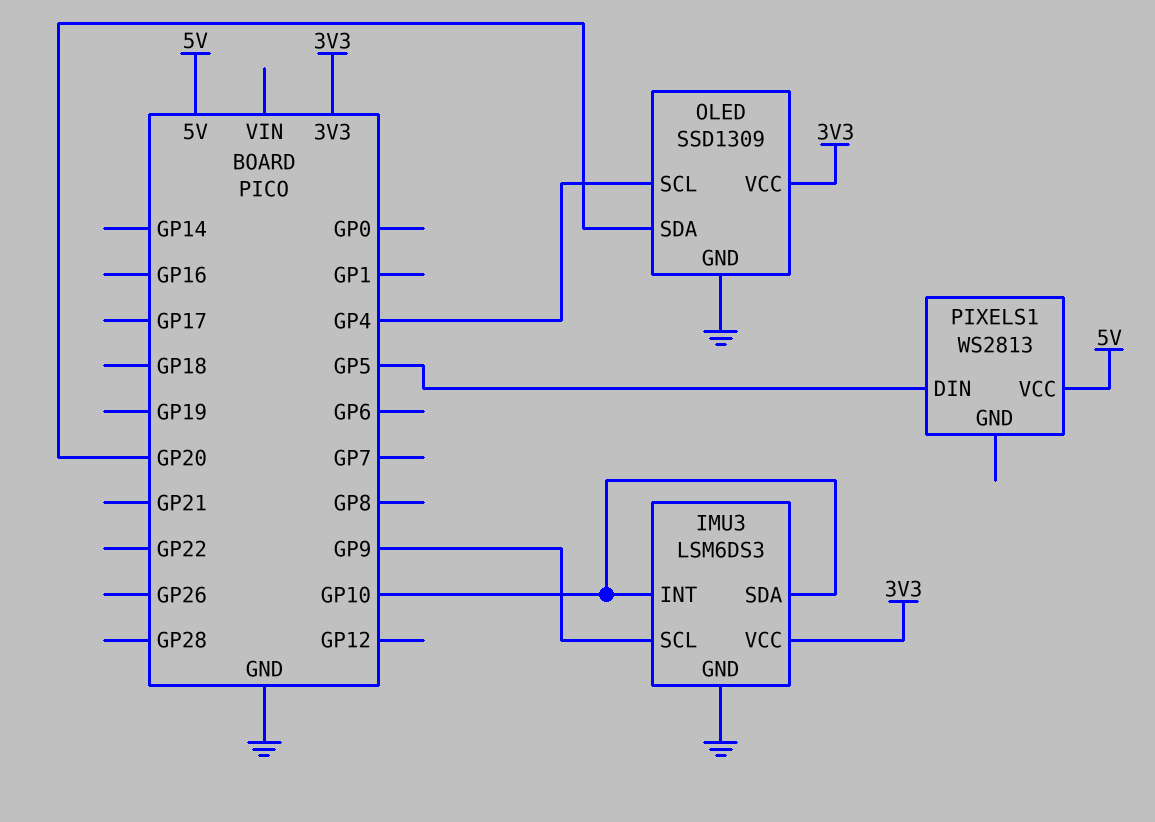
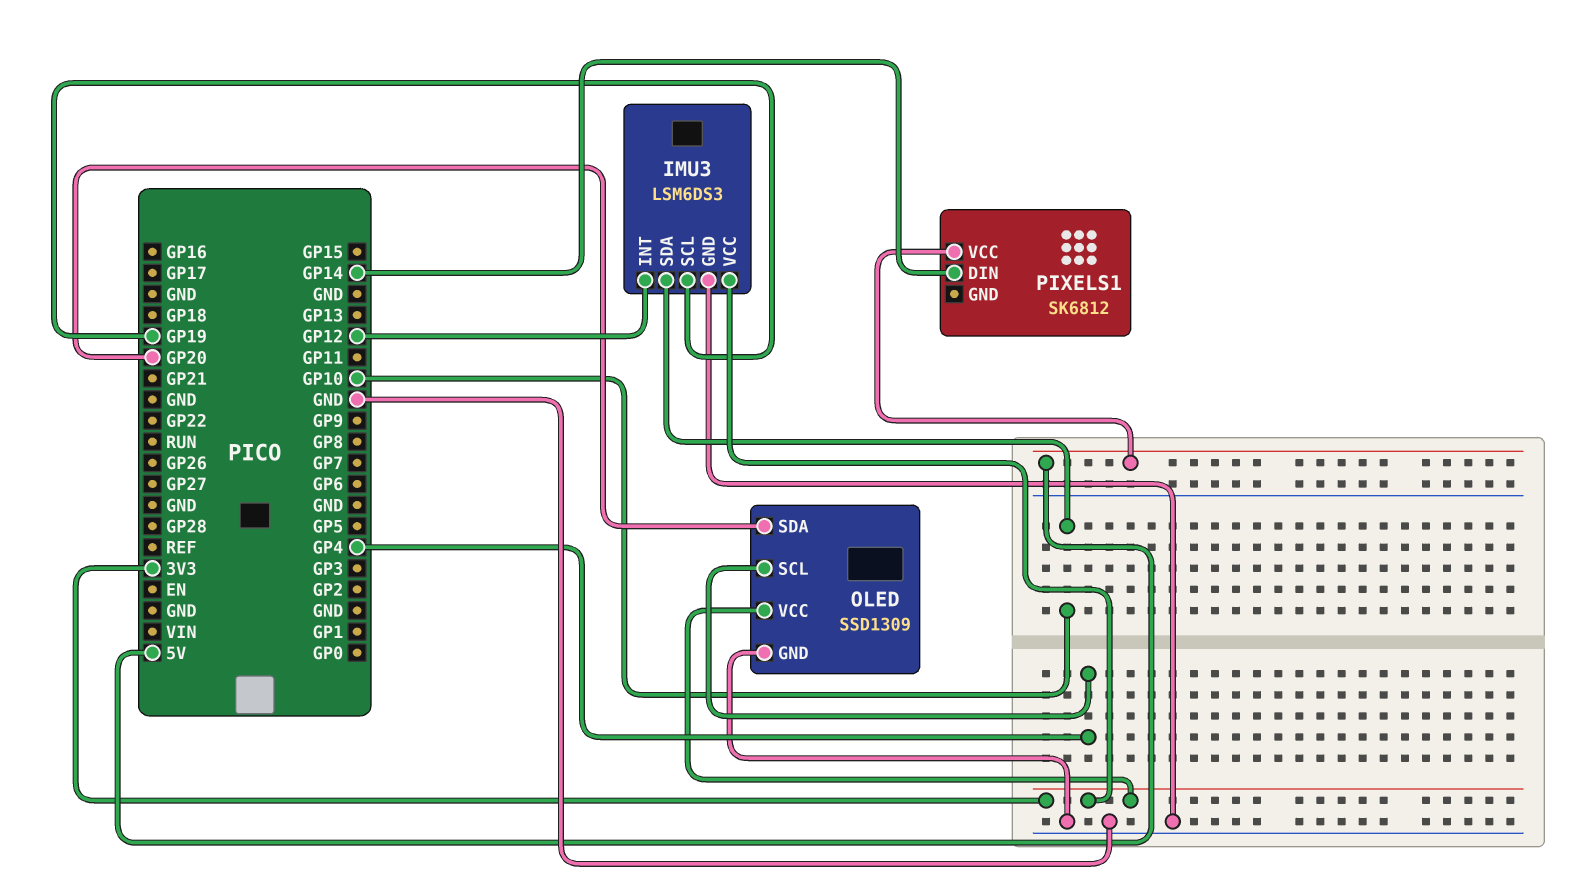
IMU3 pin INT: GP10 -> GP12
IMU3 pin SCL: GP9 -> GP19
PIXELS1: WS2813 -> SK6812
PIXELS1 pin DIN: GP5 -> GP14

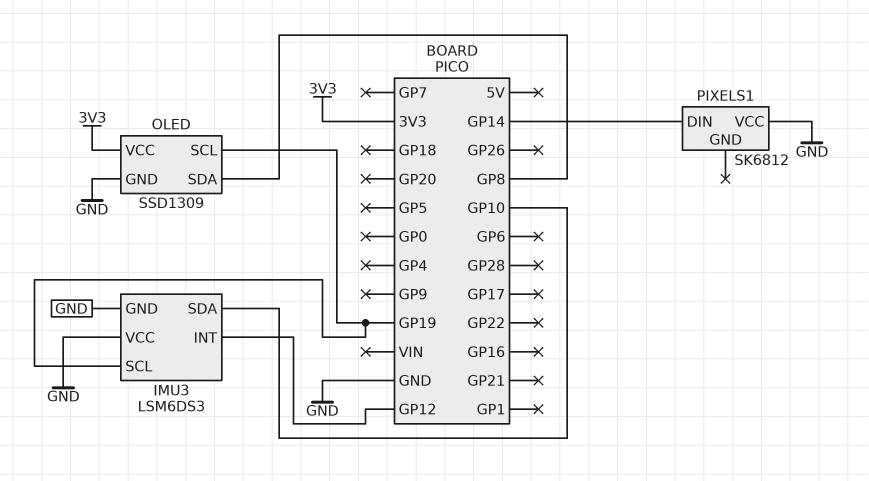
IMU3 pin VCC: 3V3 -> GND
OLED pin SCL: GP4 -> GP19
OLED pin SDA: GP20 -> GP8
PIXELS1 pin VCC: 5V -> GND

